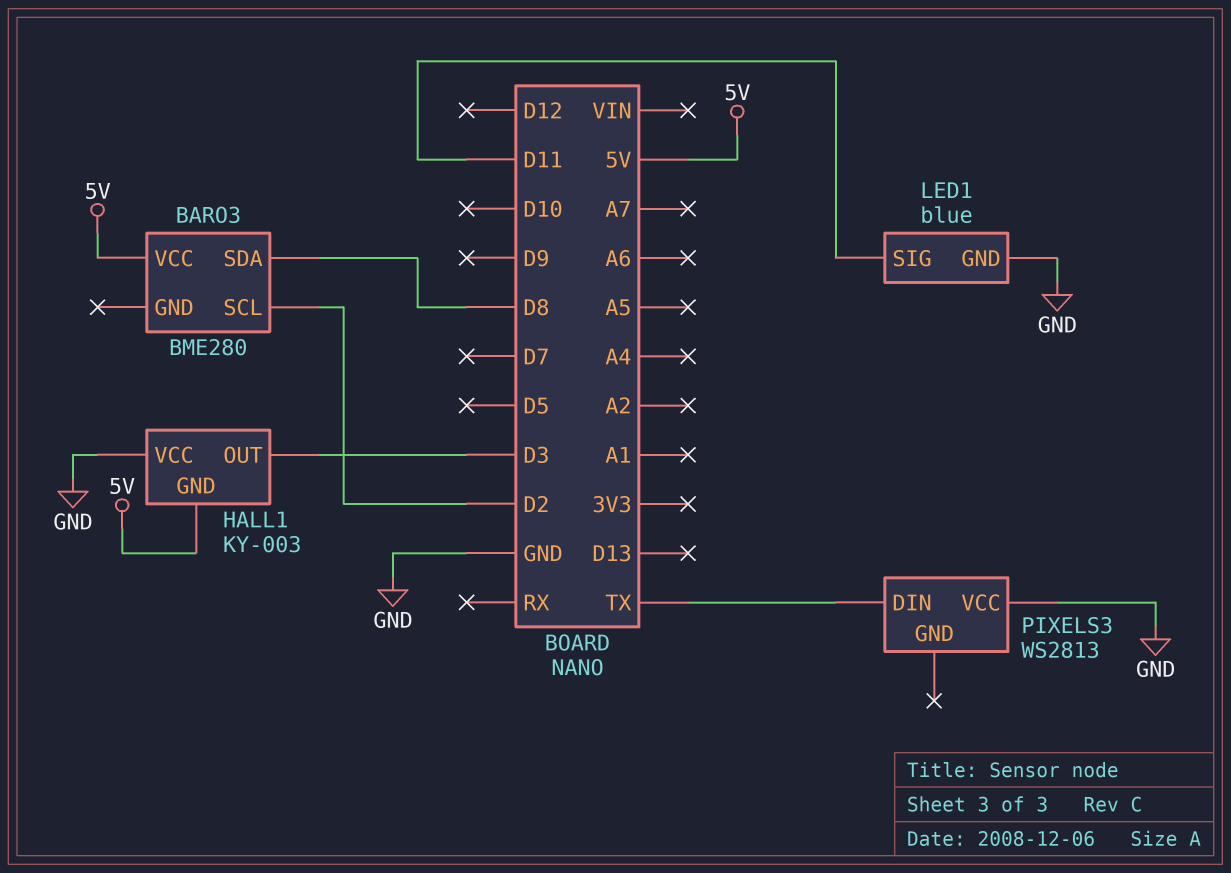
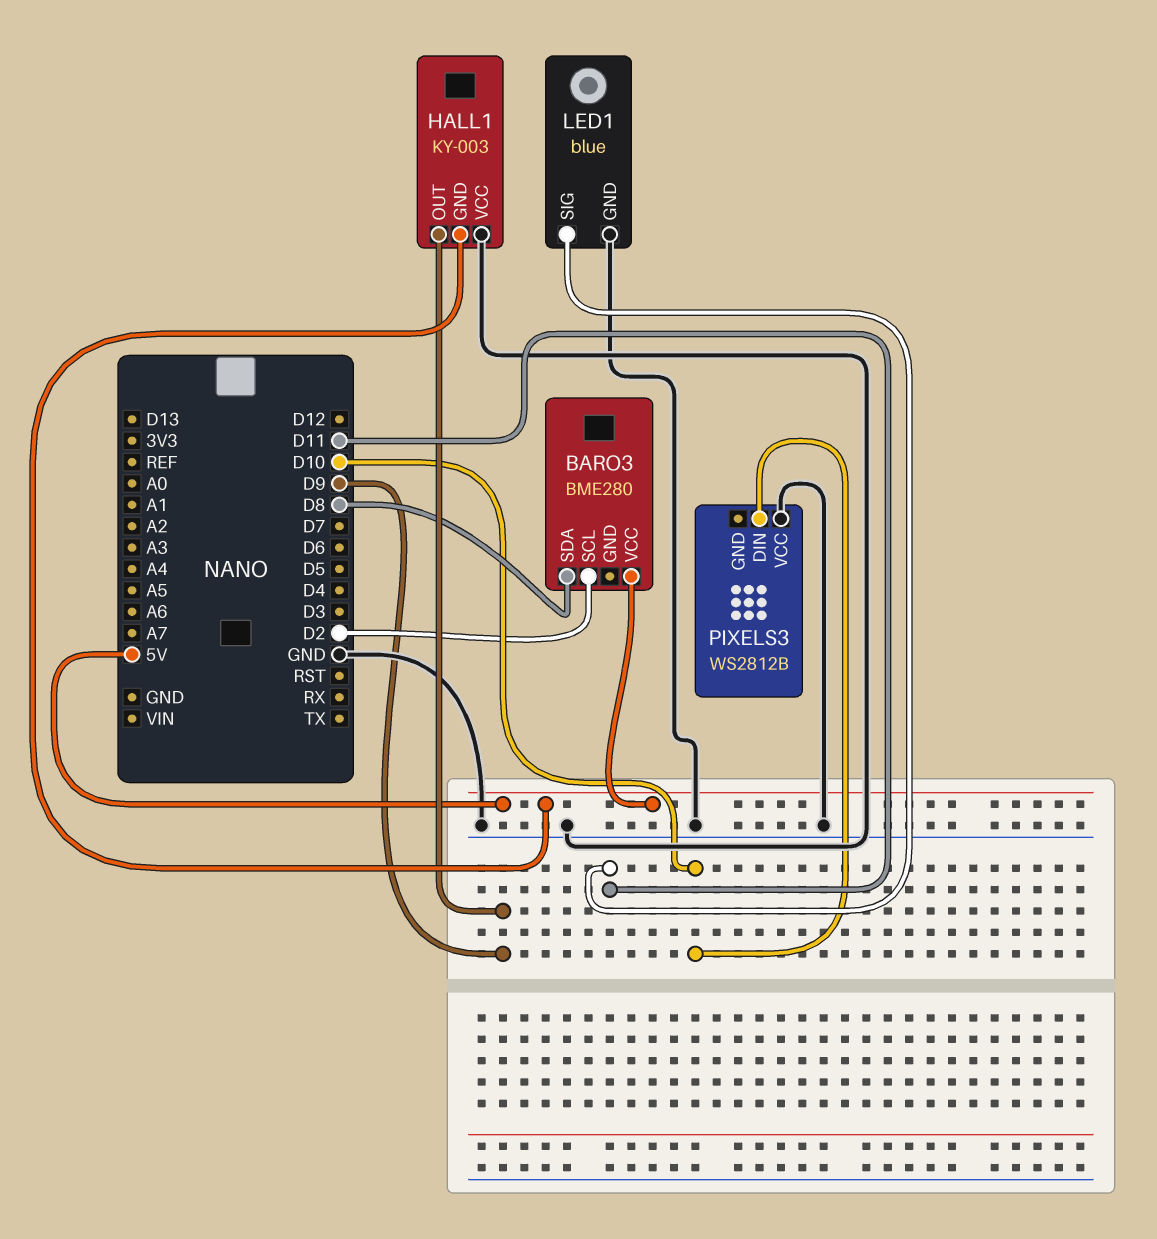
HALL1 pin OUT: D3 -> D9
PIXELS3: WS2813 -> WS2812B
PIXELS3 pin DIN: TX -> D10

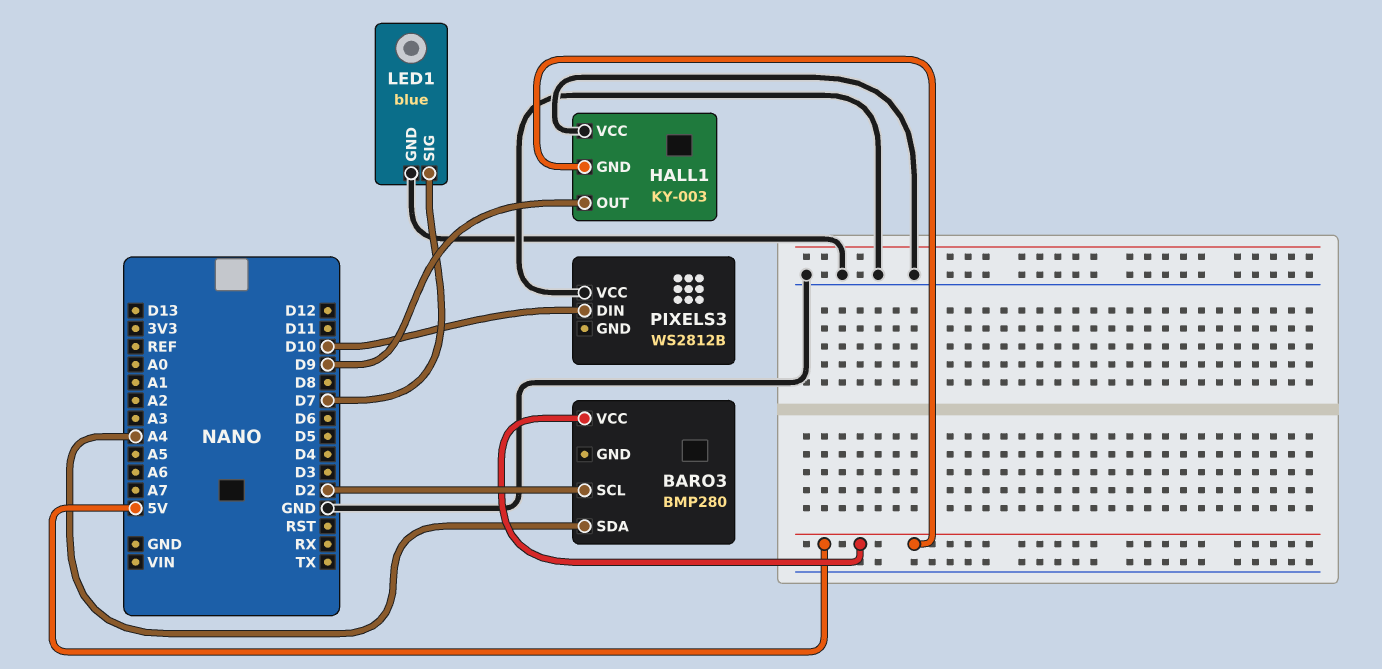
BARO3: BME280 -> BMP280
BARO3 pin SDA: D8 -> A4
LED1 pin SIG: D11 -> D7

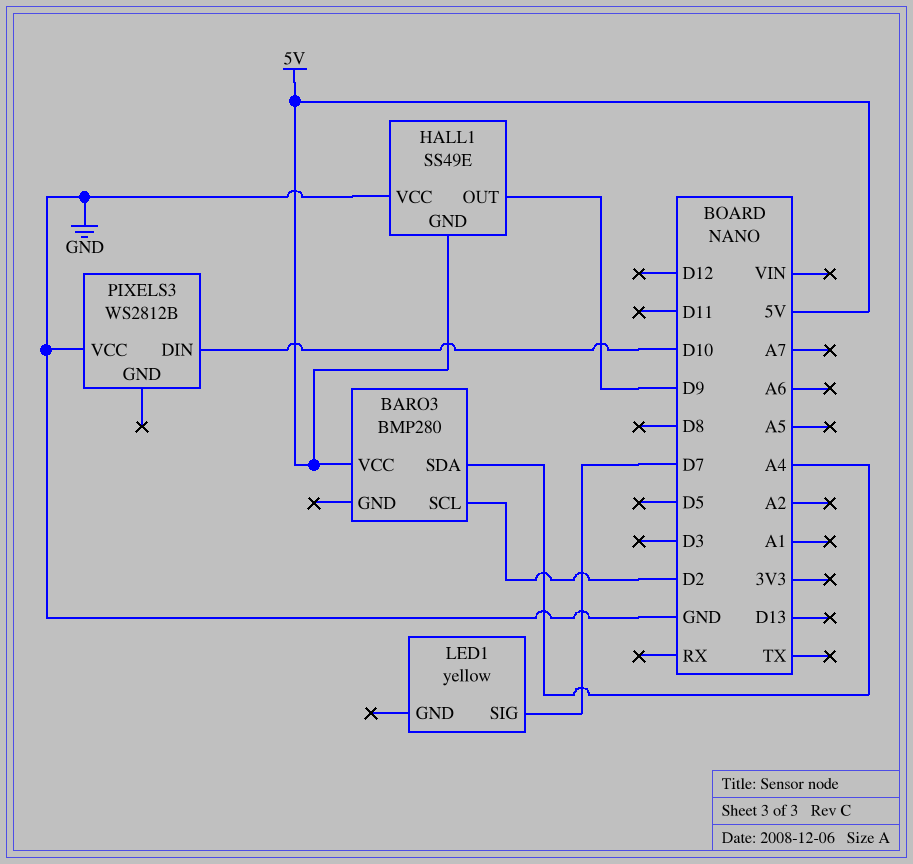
HALL1: KY-003 -> SS49E
LED1: blue -> yellow
LED1 pin GND: GND -> none

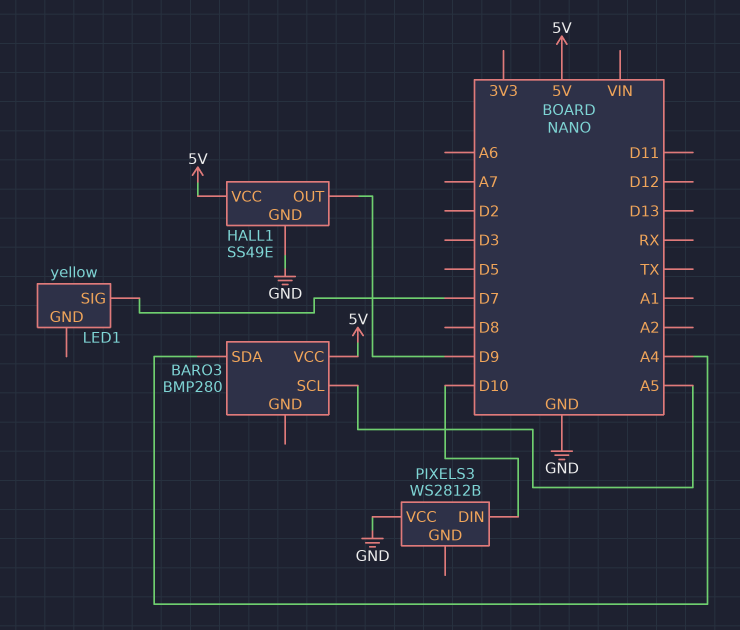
BARO3 pin SCL: D2 -> A5
HALL1 pin GND: 5V -> GND
HALL1 pin VCC: GND -> 5V

